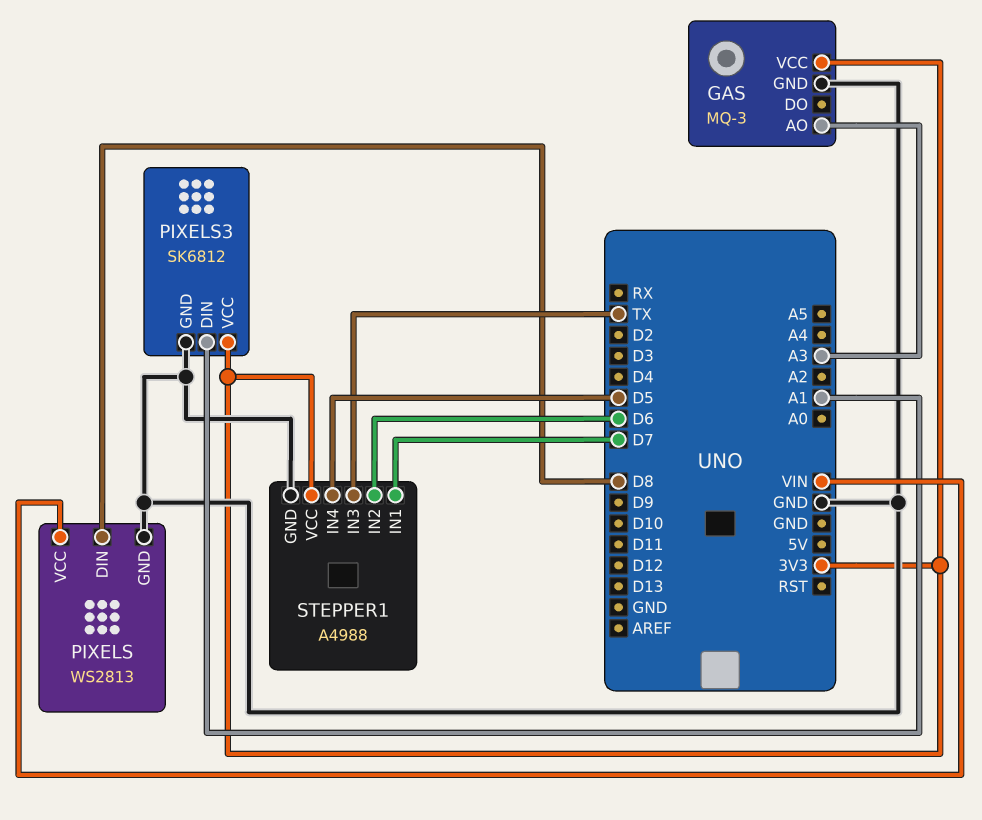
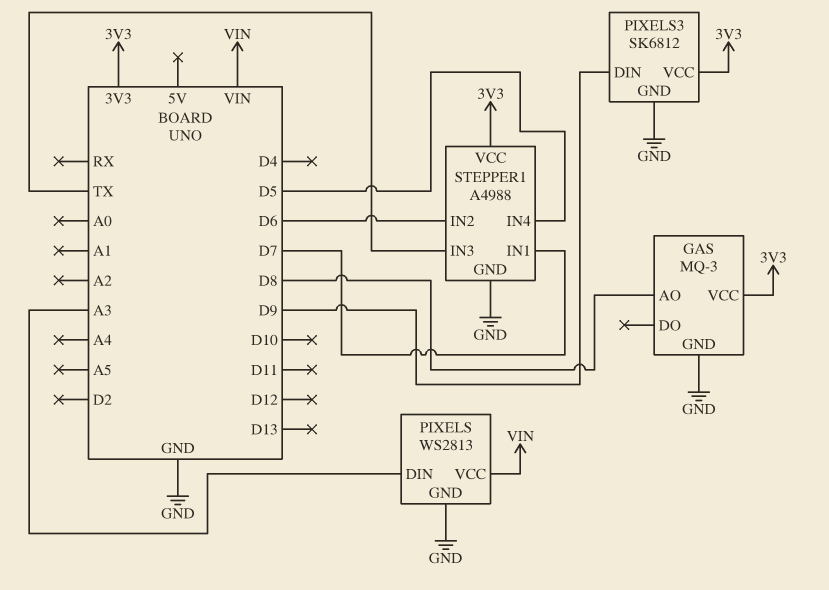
GAS pin AO: A3 -> D8
PIXELS pin DIN: D8 -> A3
PIXELS3 pin DIN: A1 -> D9

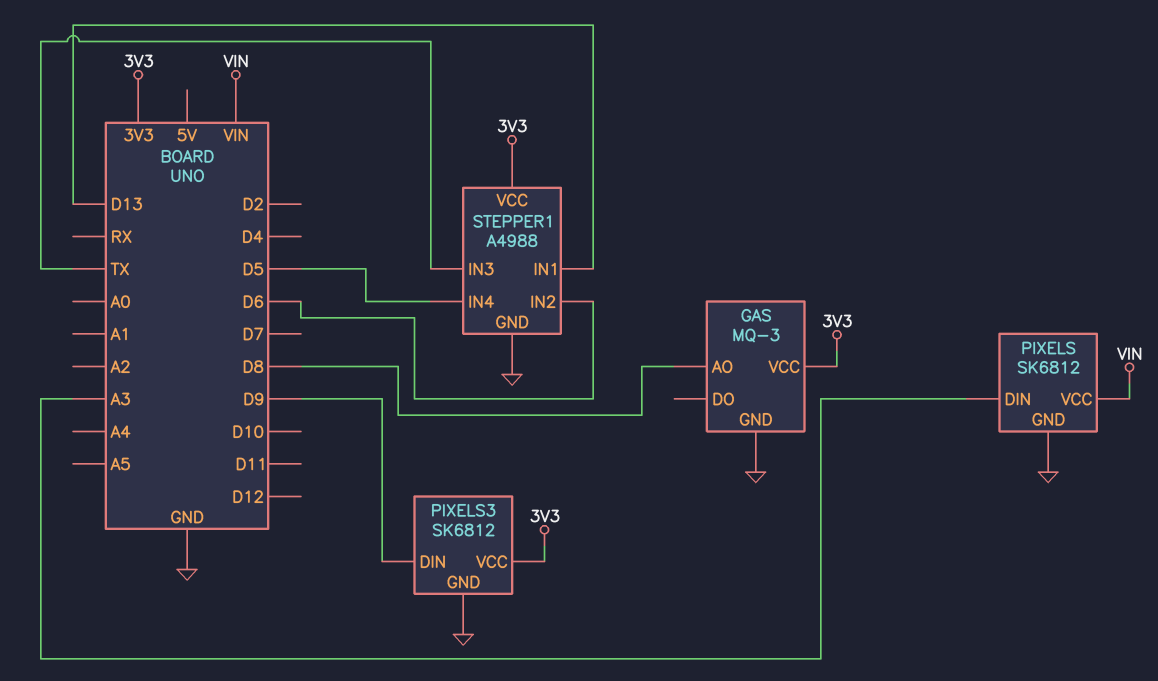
PIXELS: WS2813 -> SK6812
STEPPER1 pin IN1: D7 -> D13

